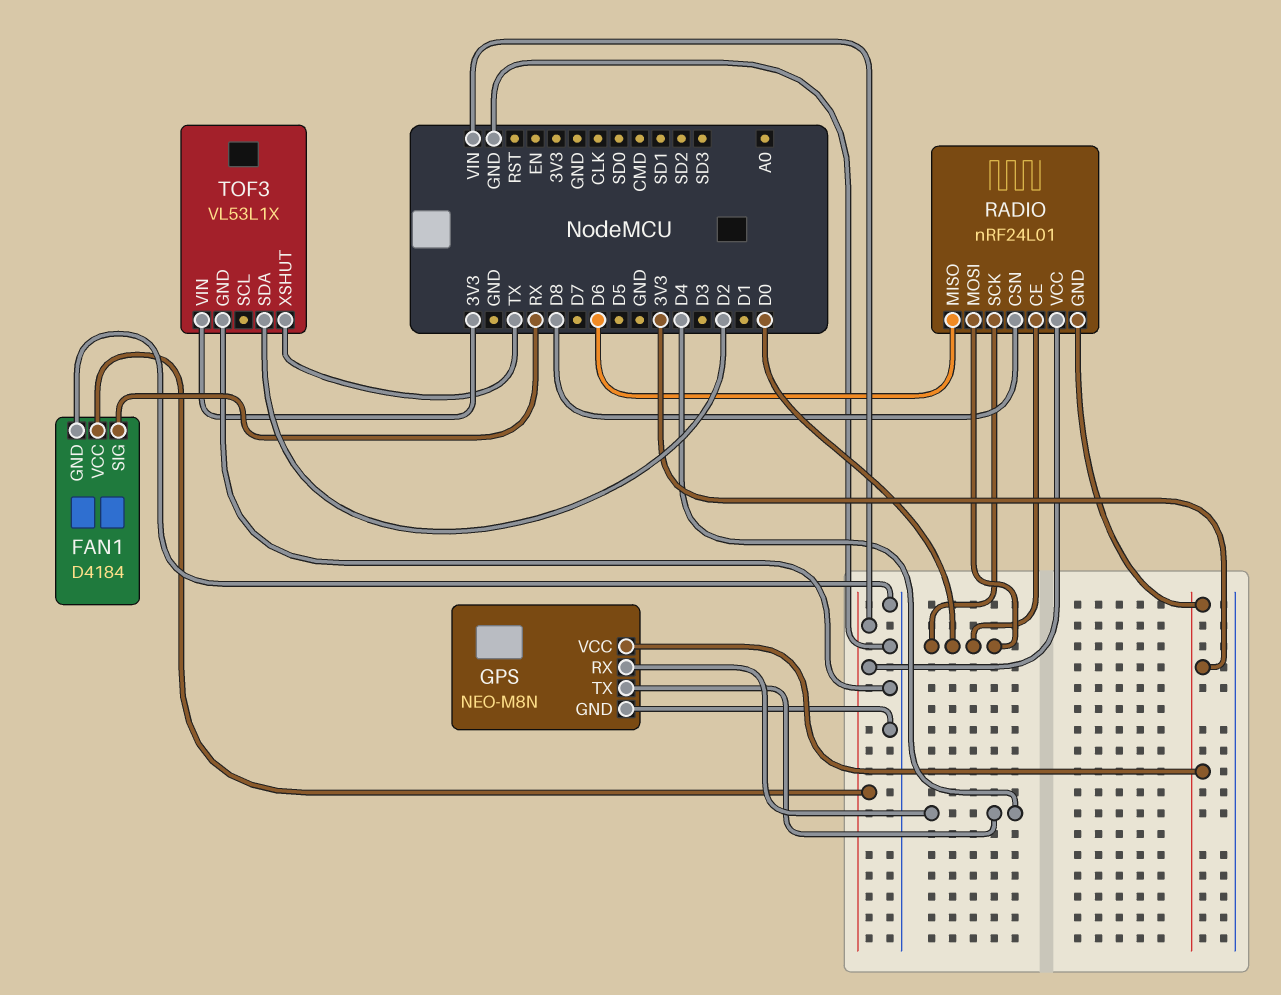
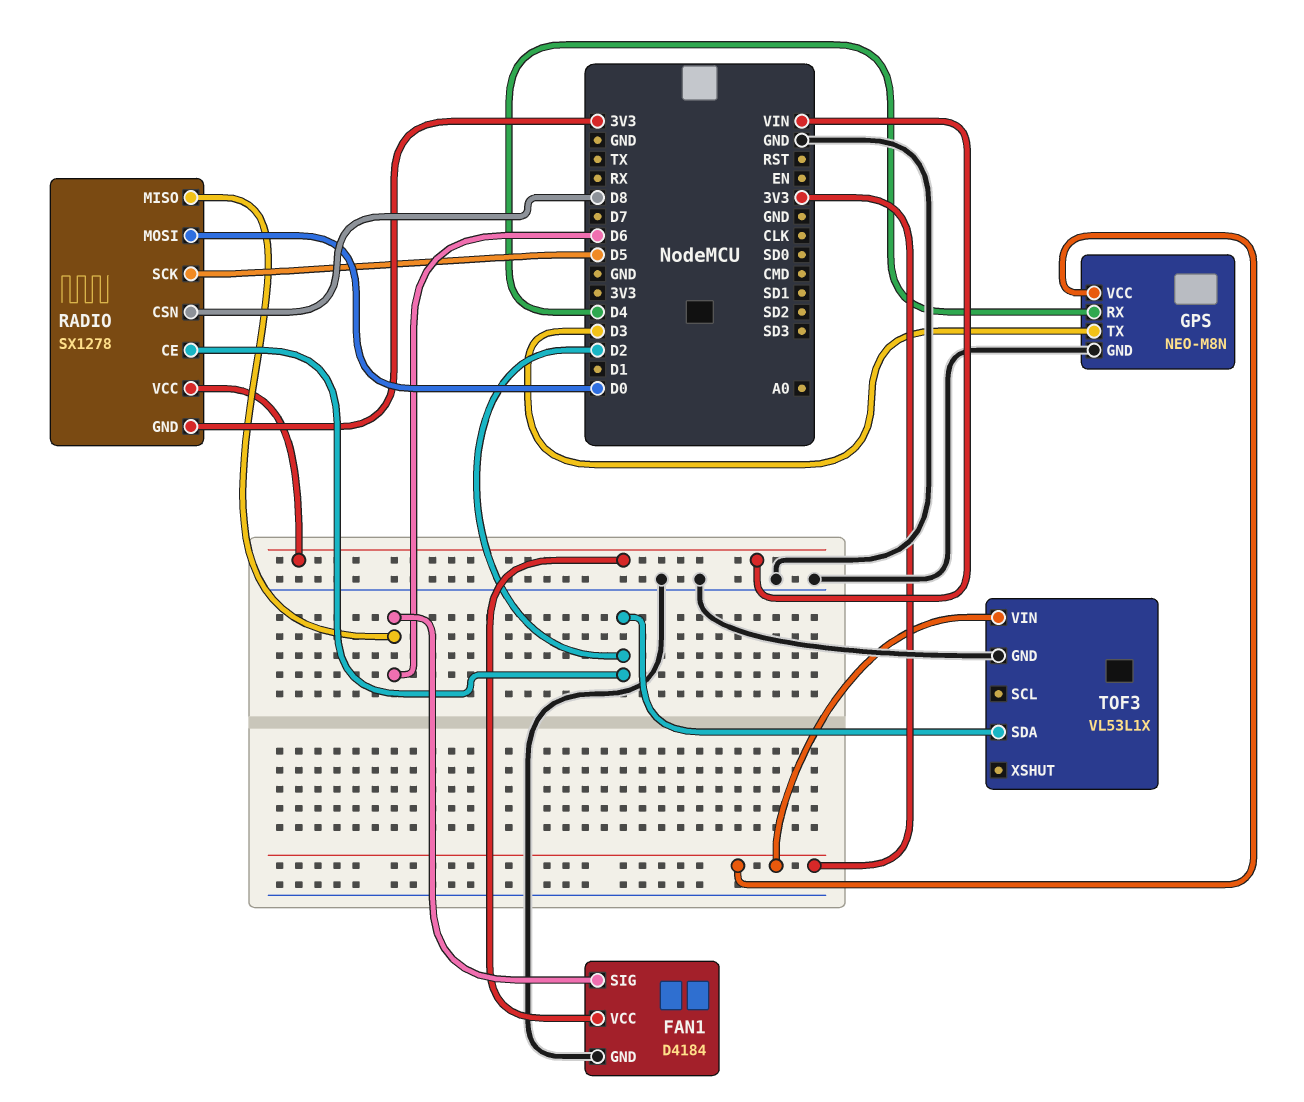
FAN1 pin SIG: RX -> D6
GPS pin TX: D4 -> D3
RADIO: nRF24L01 -> SX1278
RADIO pin CE: D0 -> D2
RADIO pin SCK: D0 -> D5
TOF3 pin XSHUT: TX -> none

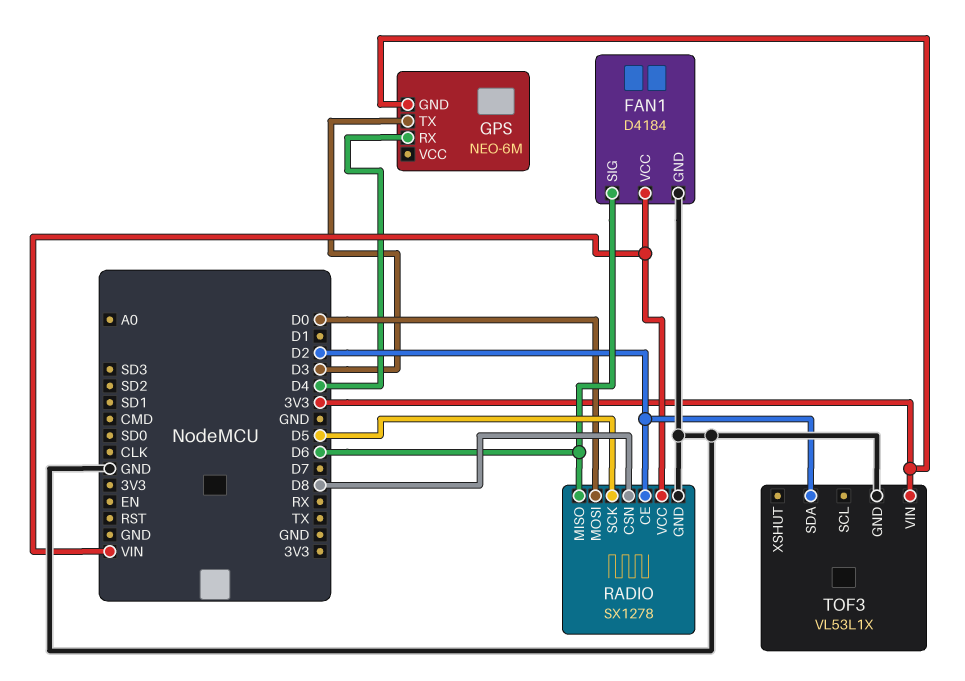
GPS: NEO-M8N -> NEO-6M
GPS pin GND: GND -> 3V3
GPS pin VCC: 3V3 -> none
RADIO pin GND: 3V3 -> GND

